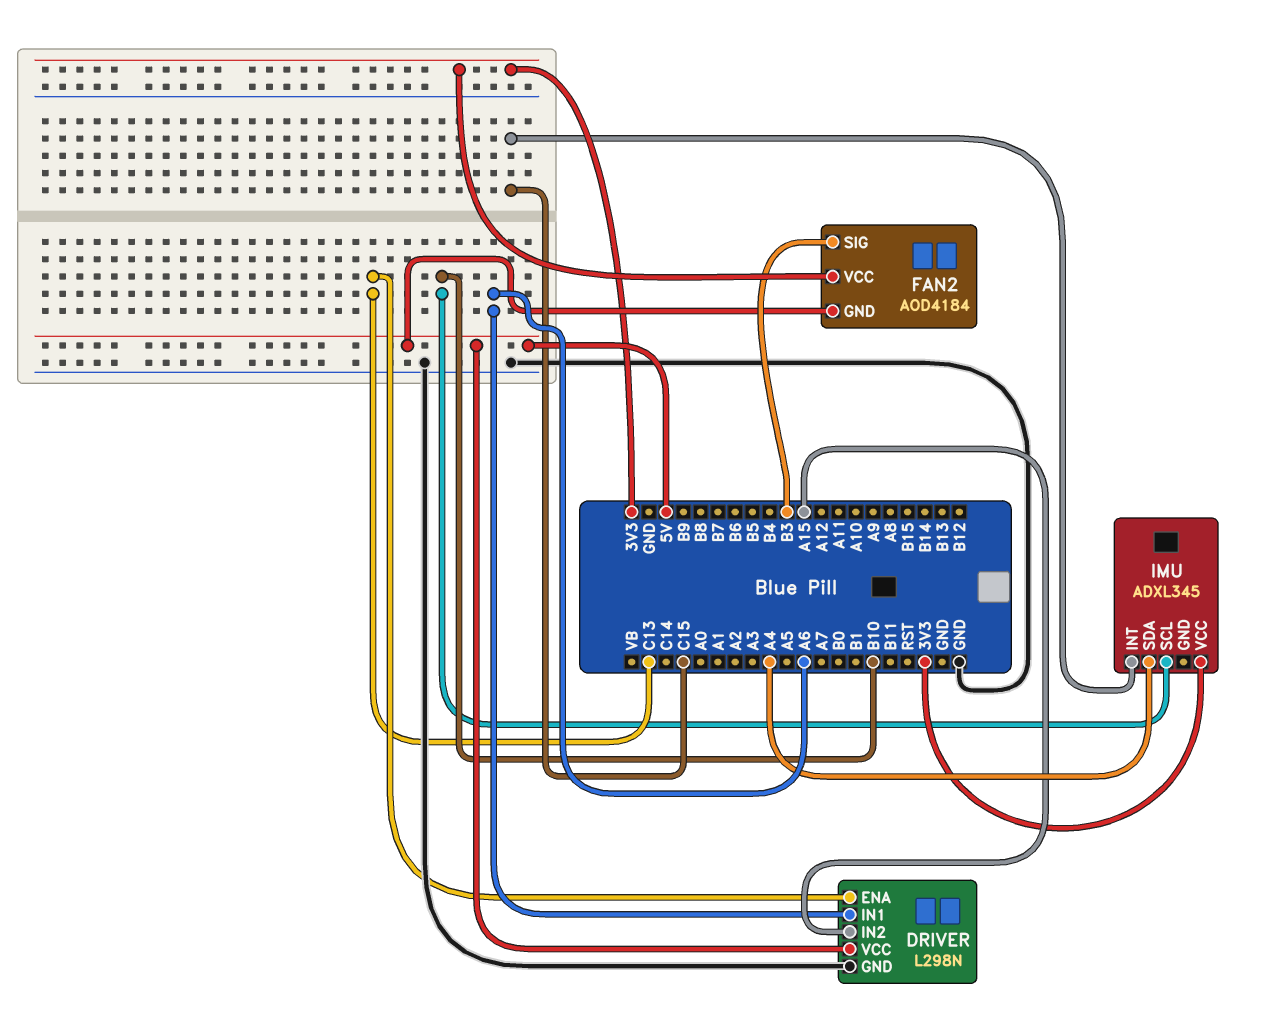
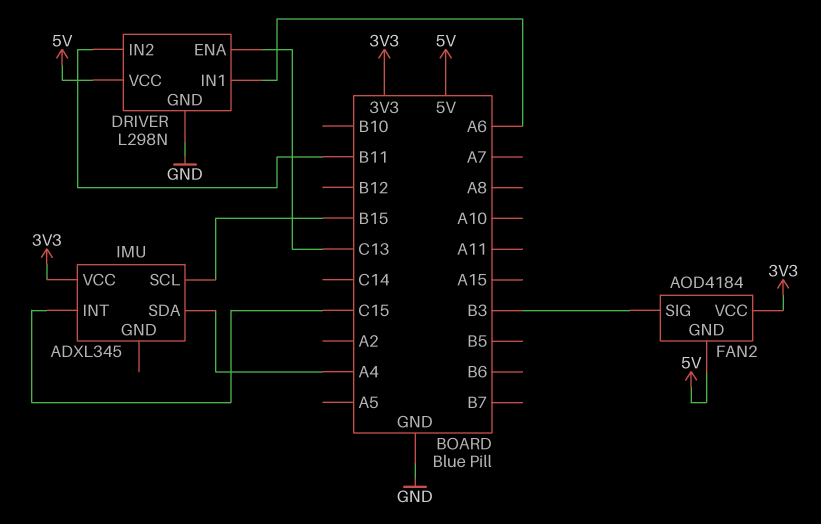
DRIVER pin IN2: A15 -> B11
IMU pin SCL: B10 -> B15

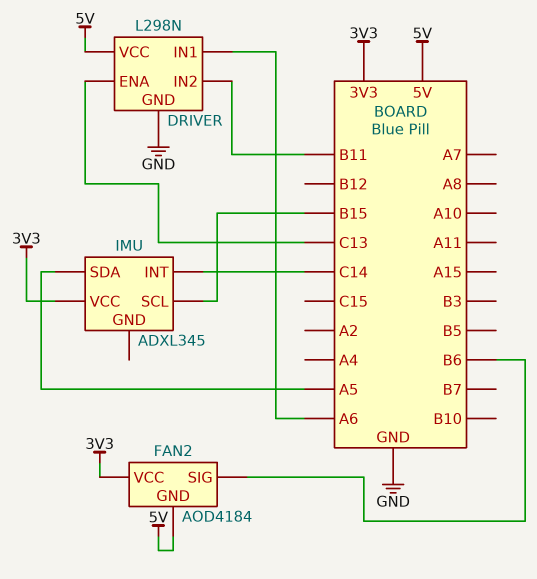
FAN2 pin SIG: B3 -> B6
IMU pin INT: C15 -> C14
IMU pin SDA: A4 -> A5

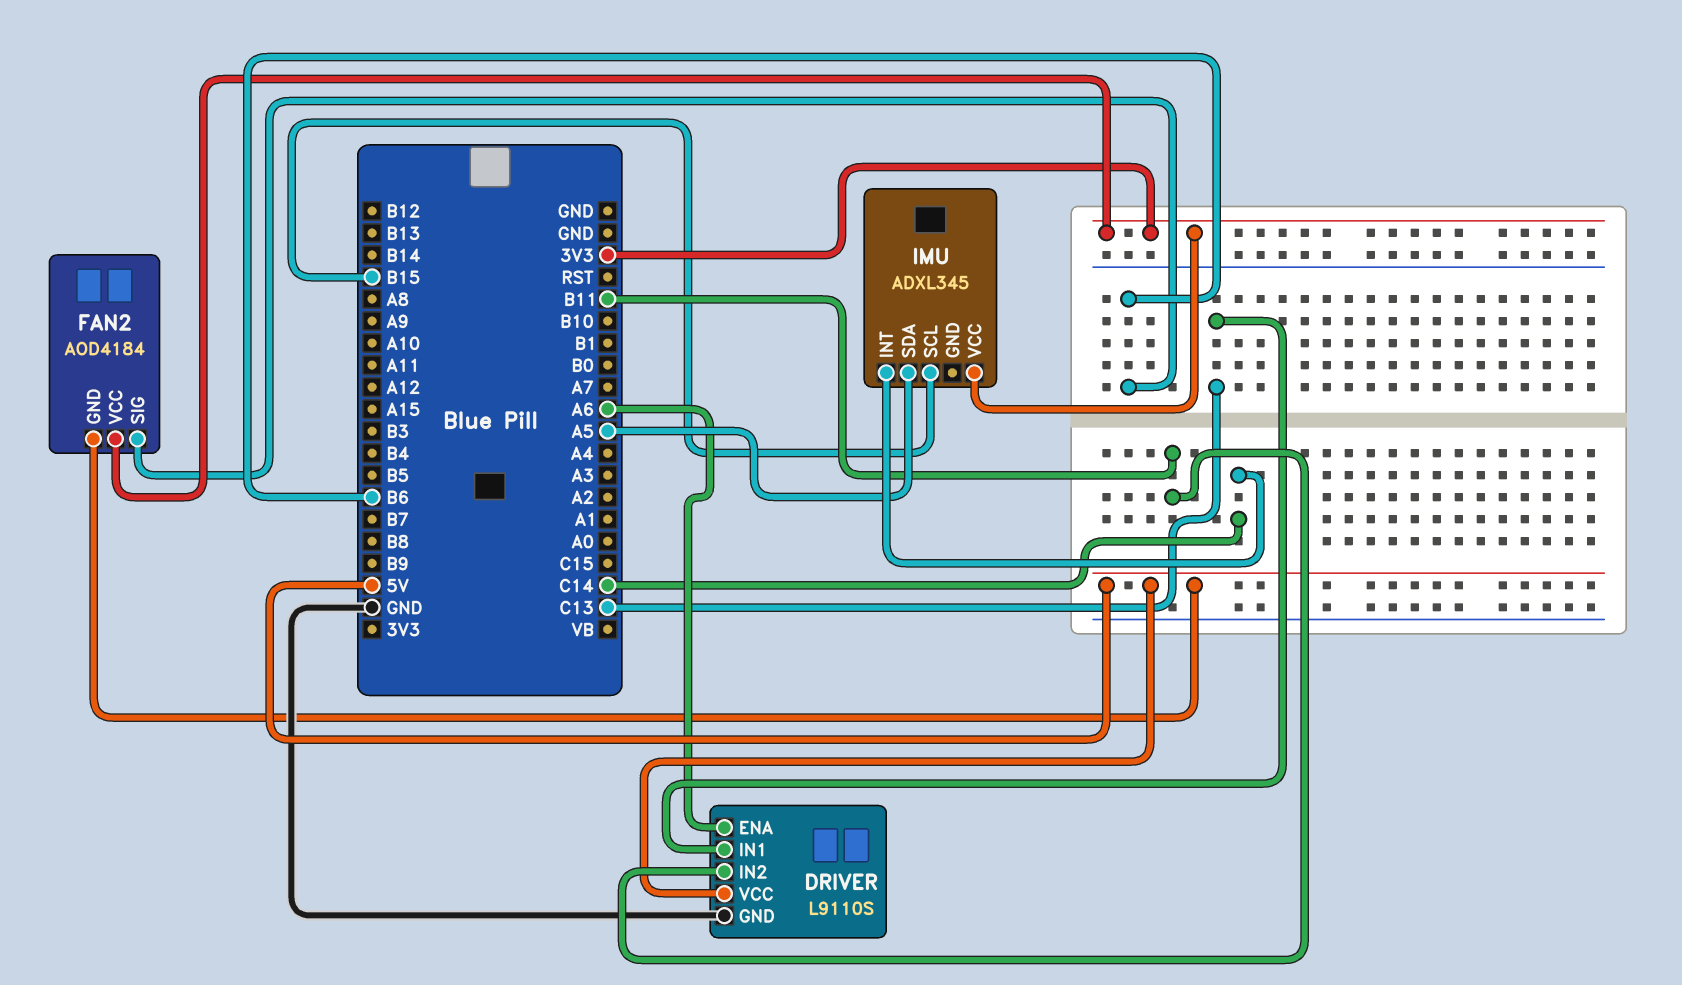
DRIVER: L298N -> L9110S
DRIVER pin ENA: C13 -> A6
DRIVER pin IN1: A6 -> C13

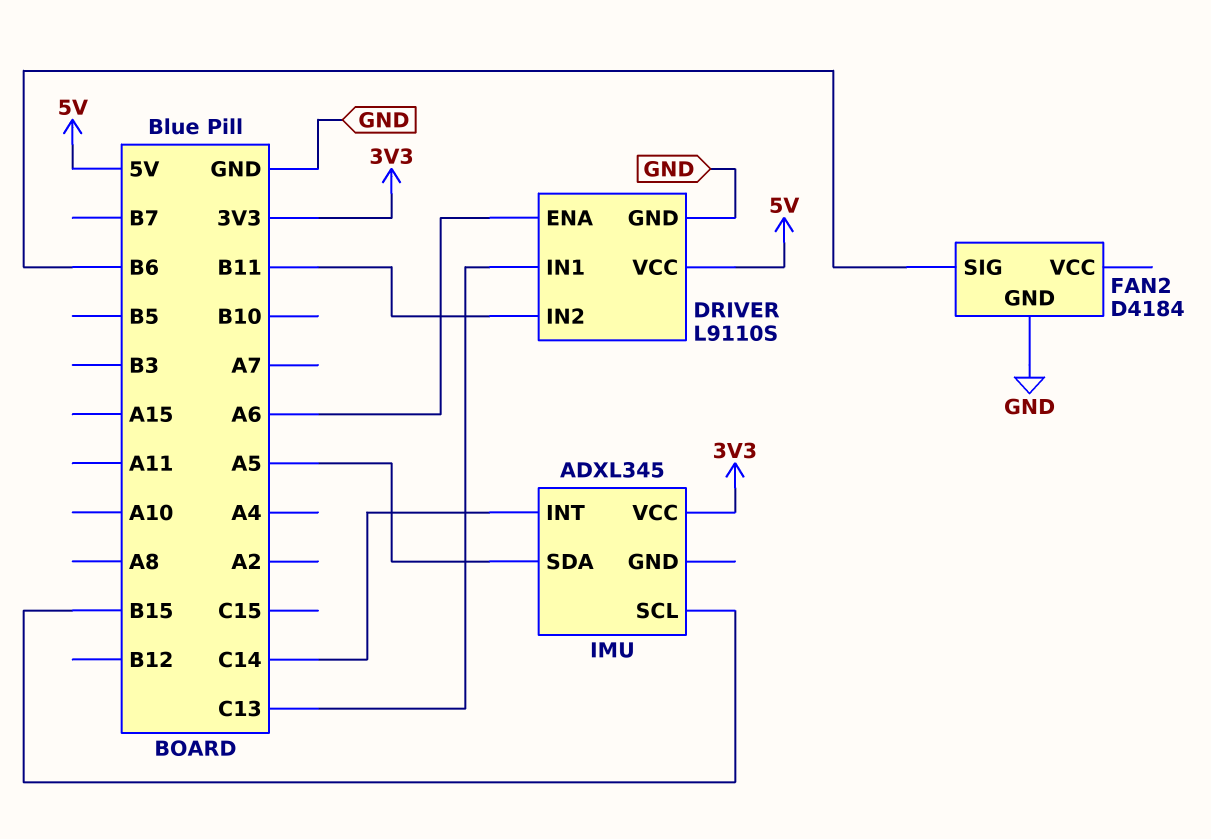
FAN2: AOD4184 -> D4184
FAN2 pin GND: 5V -> GND
FAN2 pin VCC: 3V3 -> none

